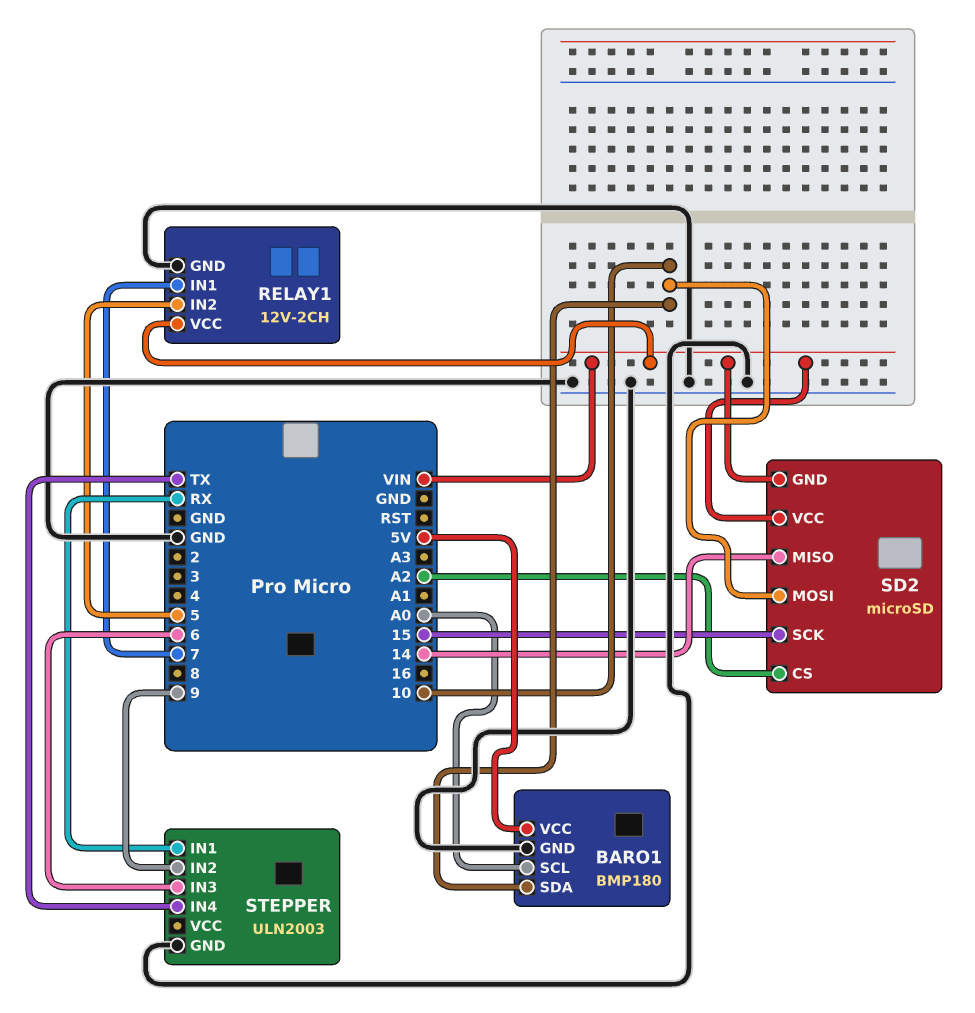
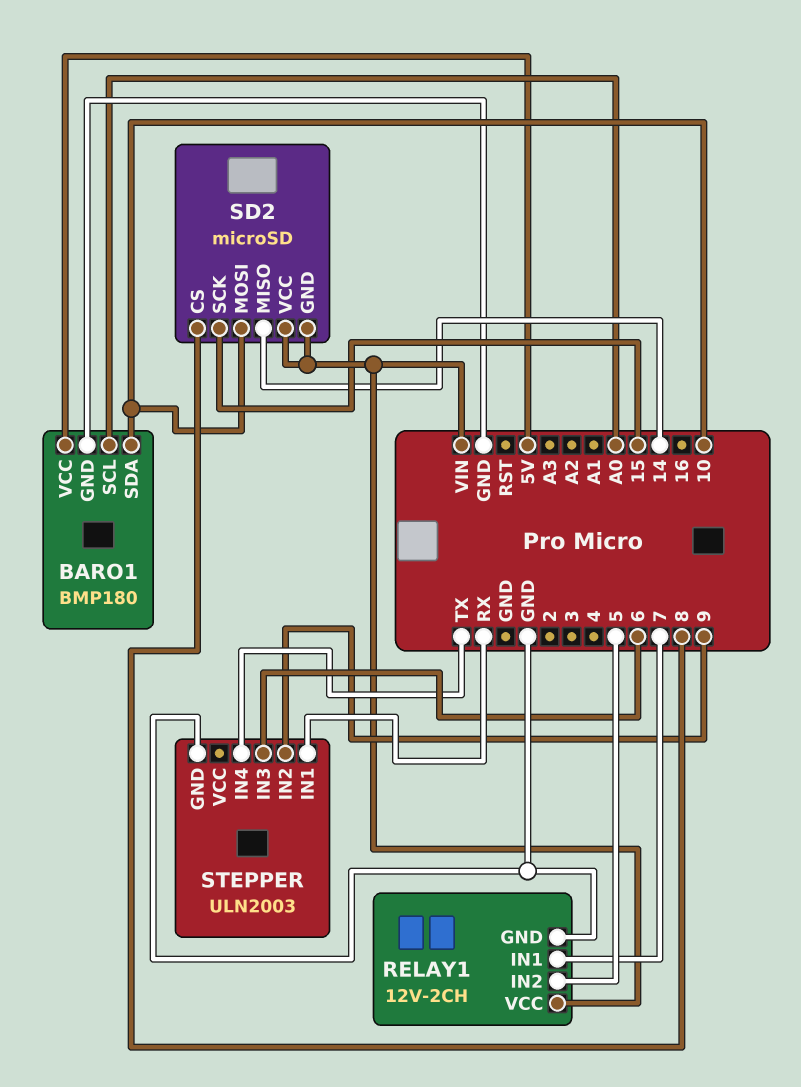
SD2 pin CS: A2 -> 8

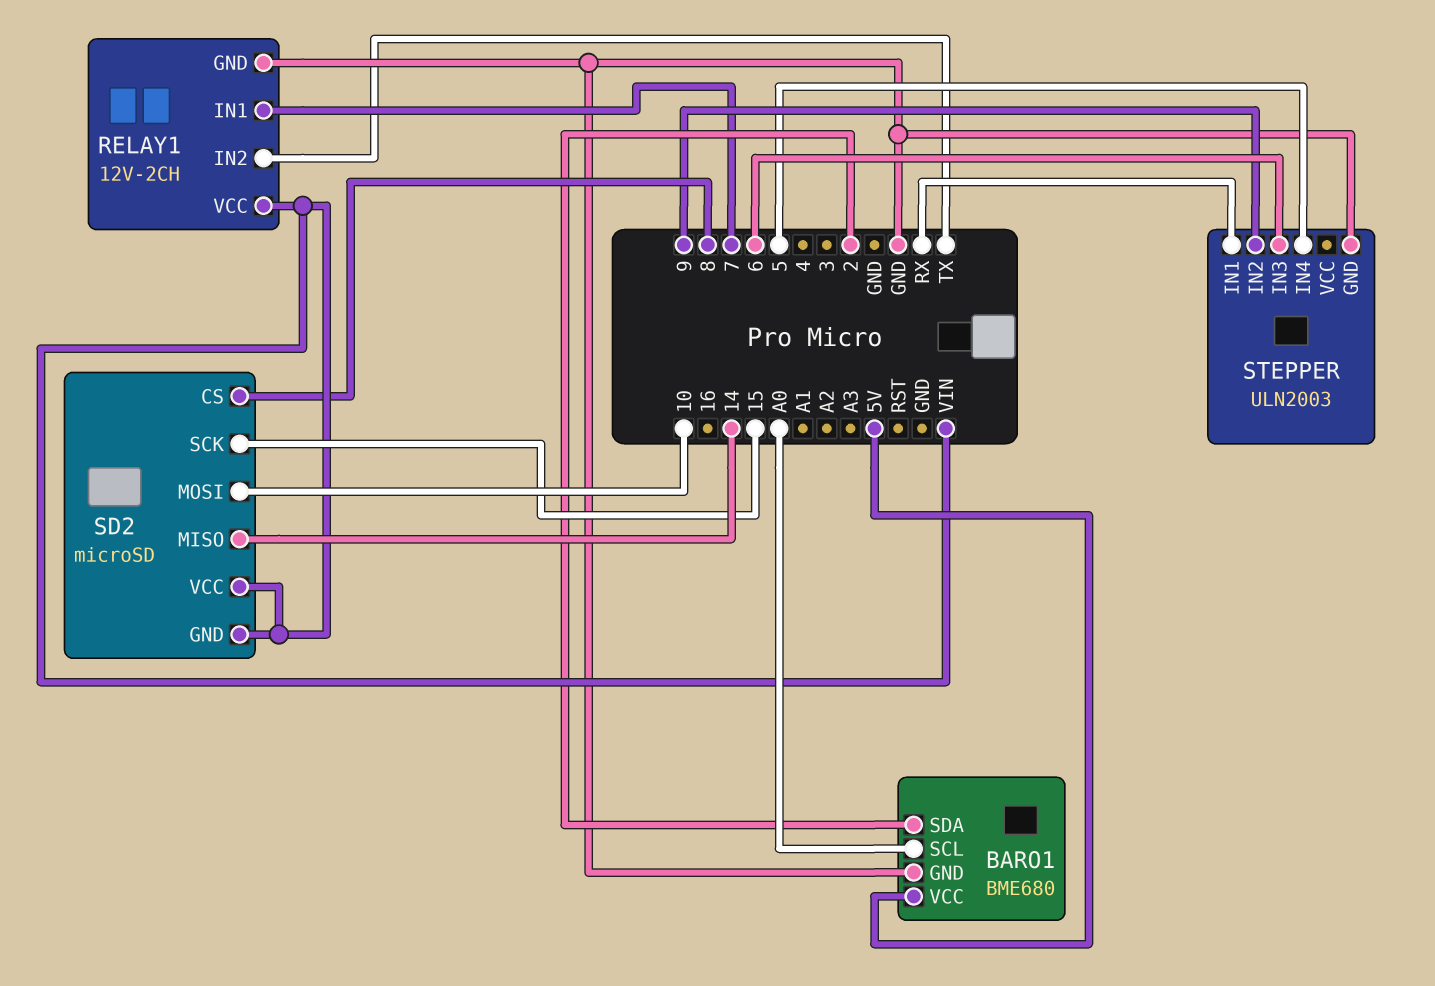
BARO1: BMP180 -> BME680
BARO1 pin SDA: 10 -> 2
RELAY1 pin IN2: 5 -> TX
STEPPER pin IN4: TX -> 5

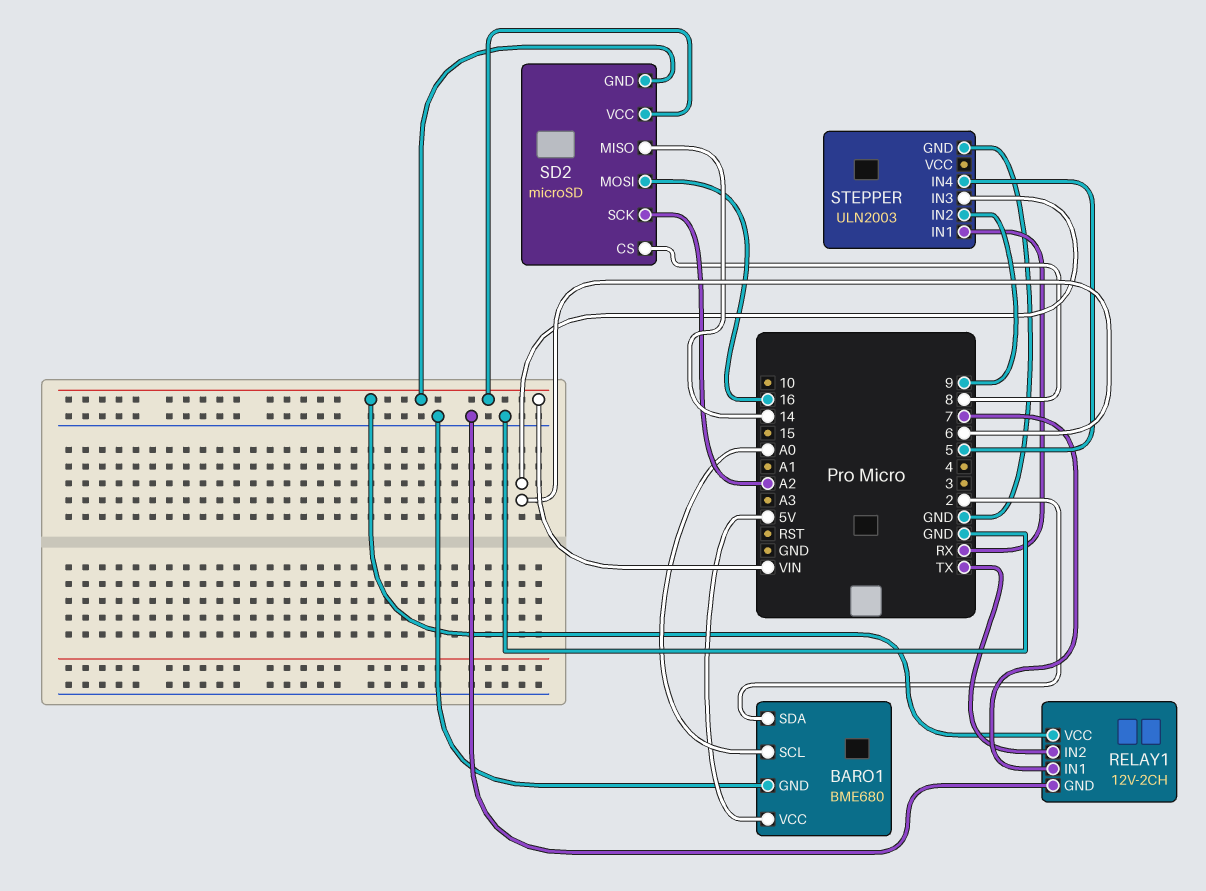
SD2 pin MOSI: 10 -> 16
SD2 pin SCK: 15 -> A2

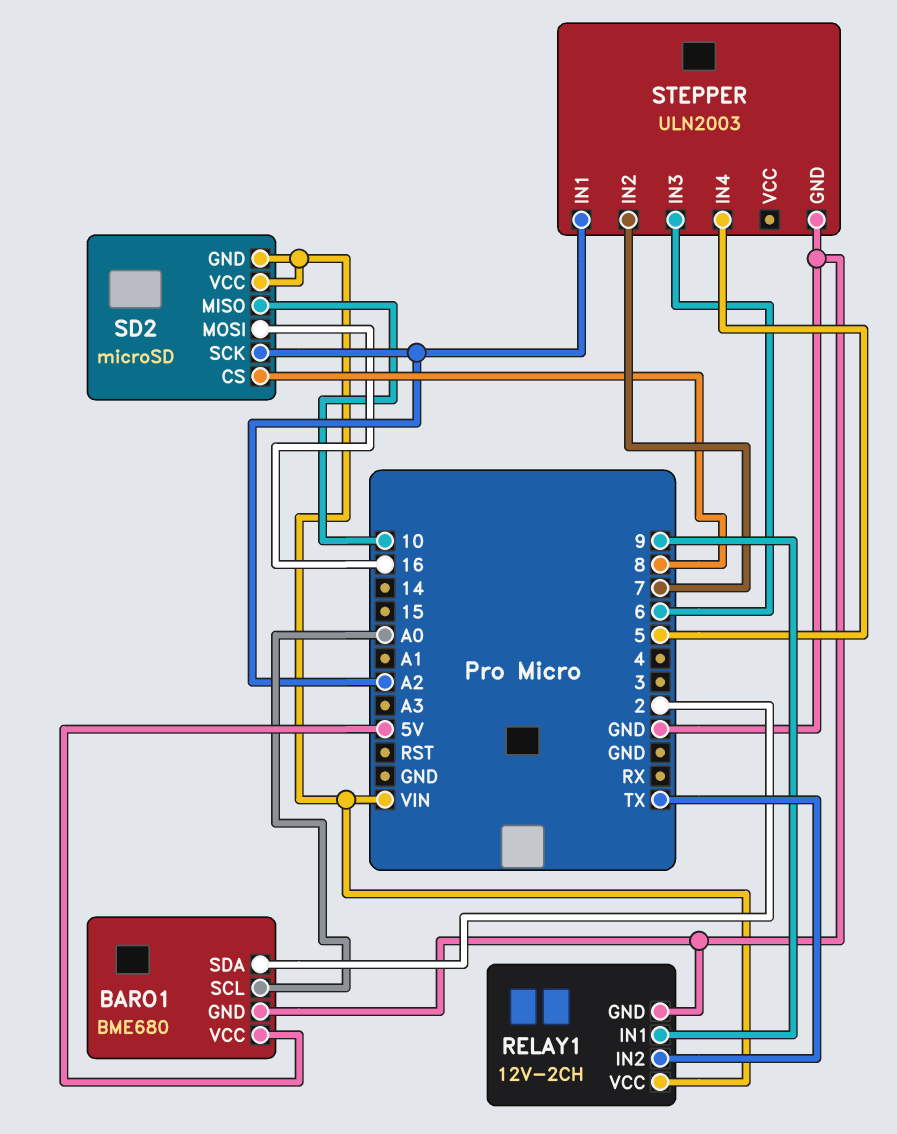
RELAY1 pin IN1: 7 -> 9
SD2 pin MISO: 14 -> 10
STEPPER pin IN1: RX -> A2
STEPPER pin IN2: 9 -> 7

